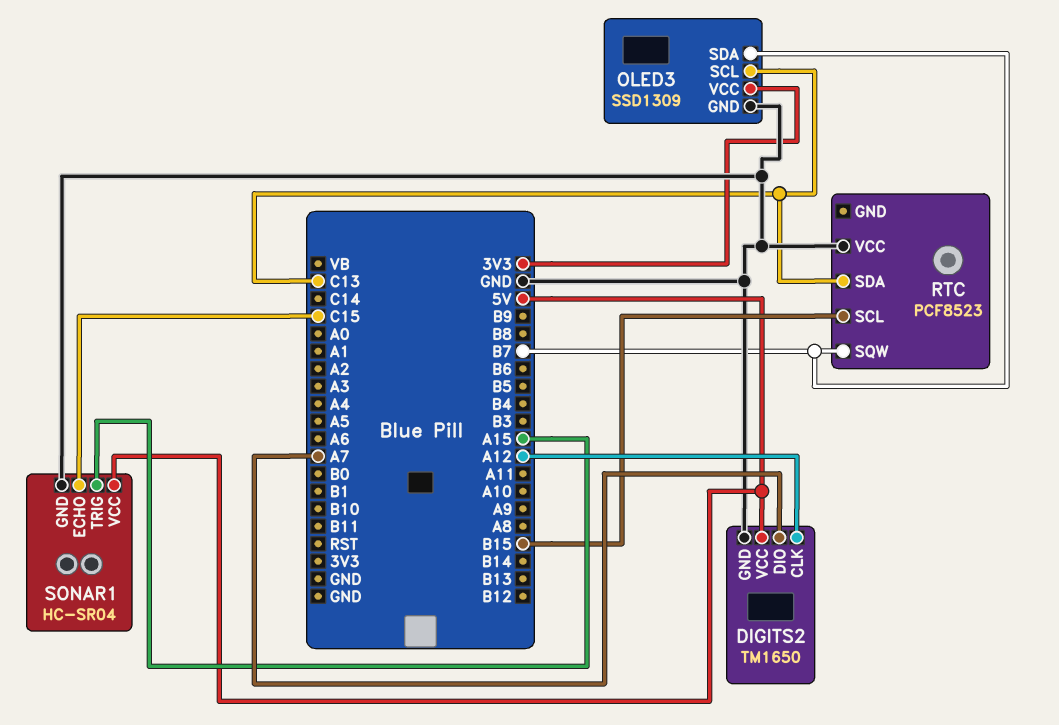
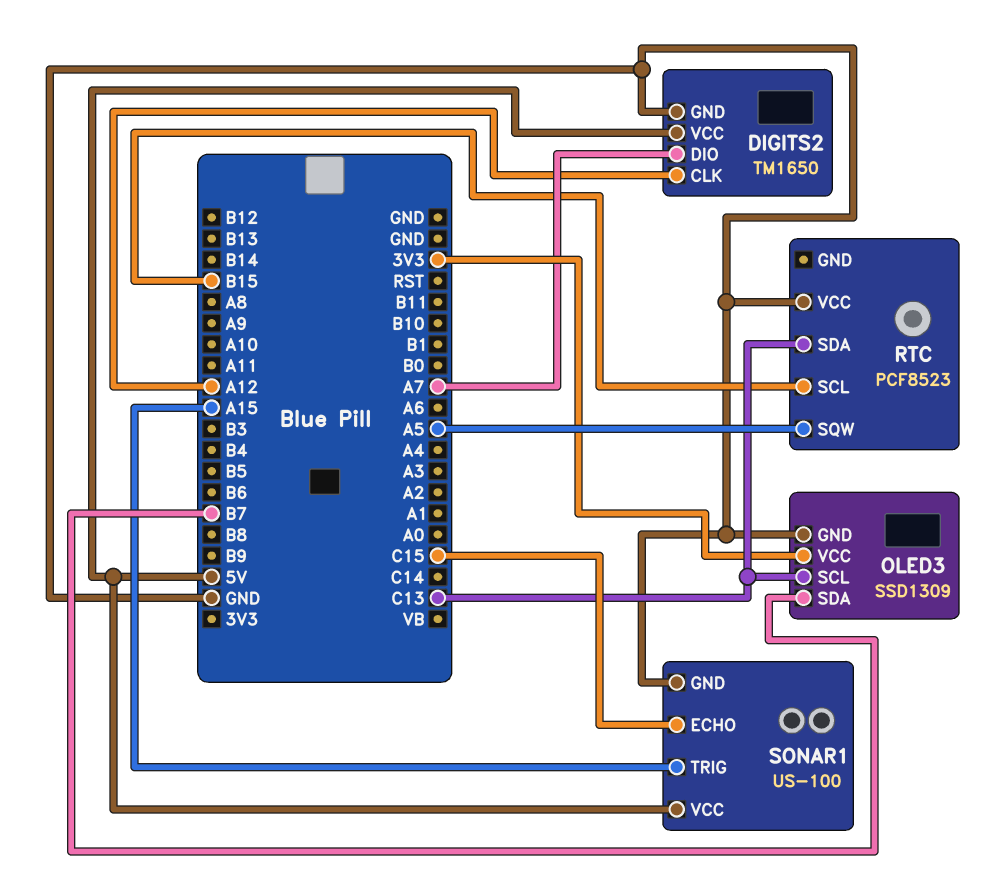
RTC pin SQW: B7 -> A5
SONAR1: HC-SR04 -> US-100

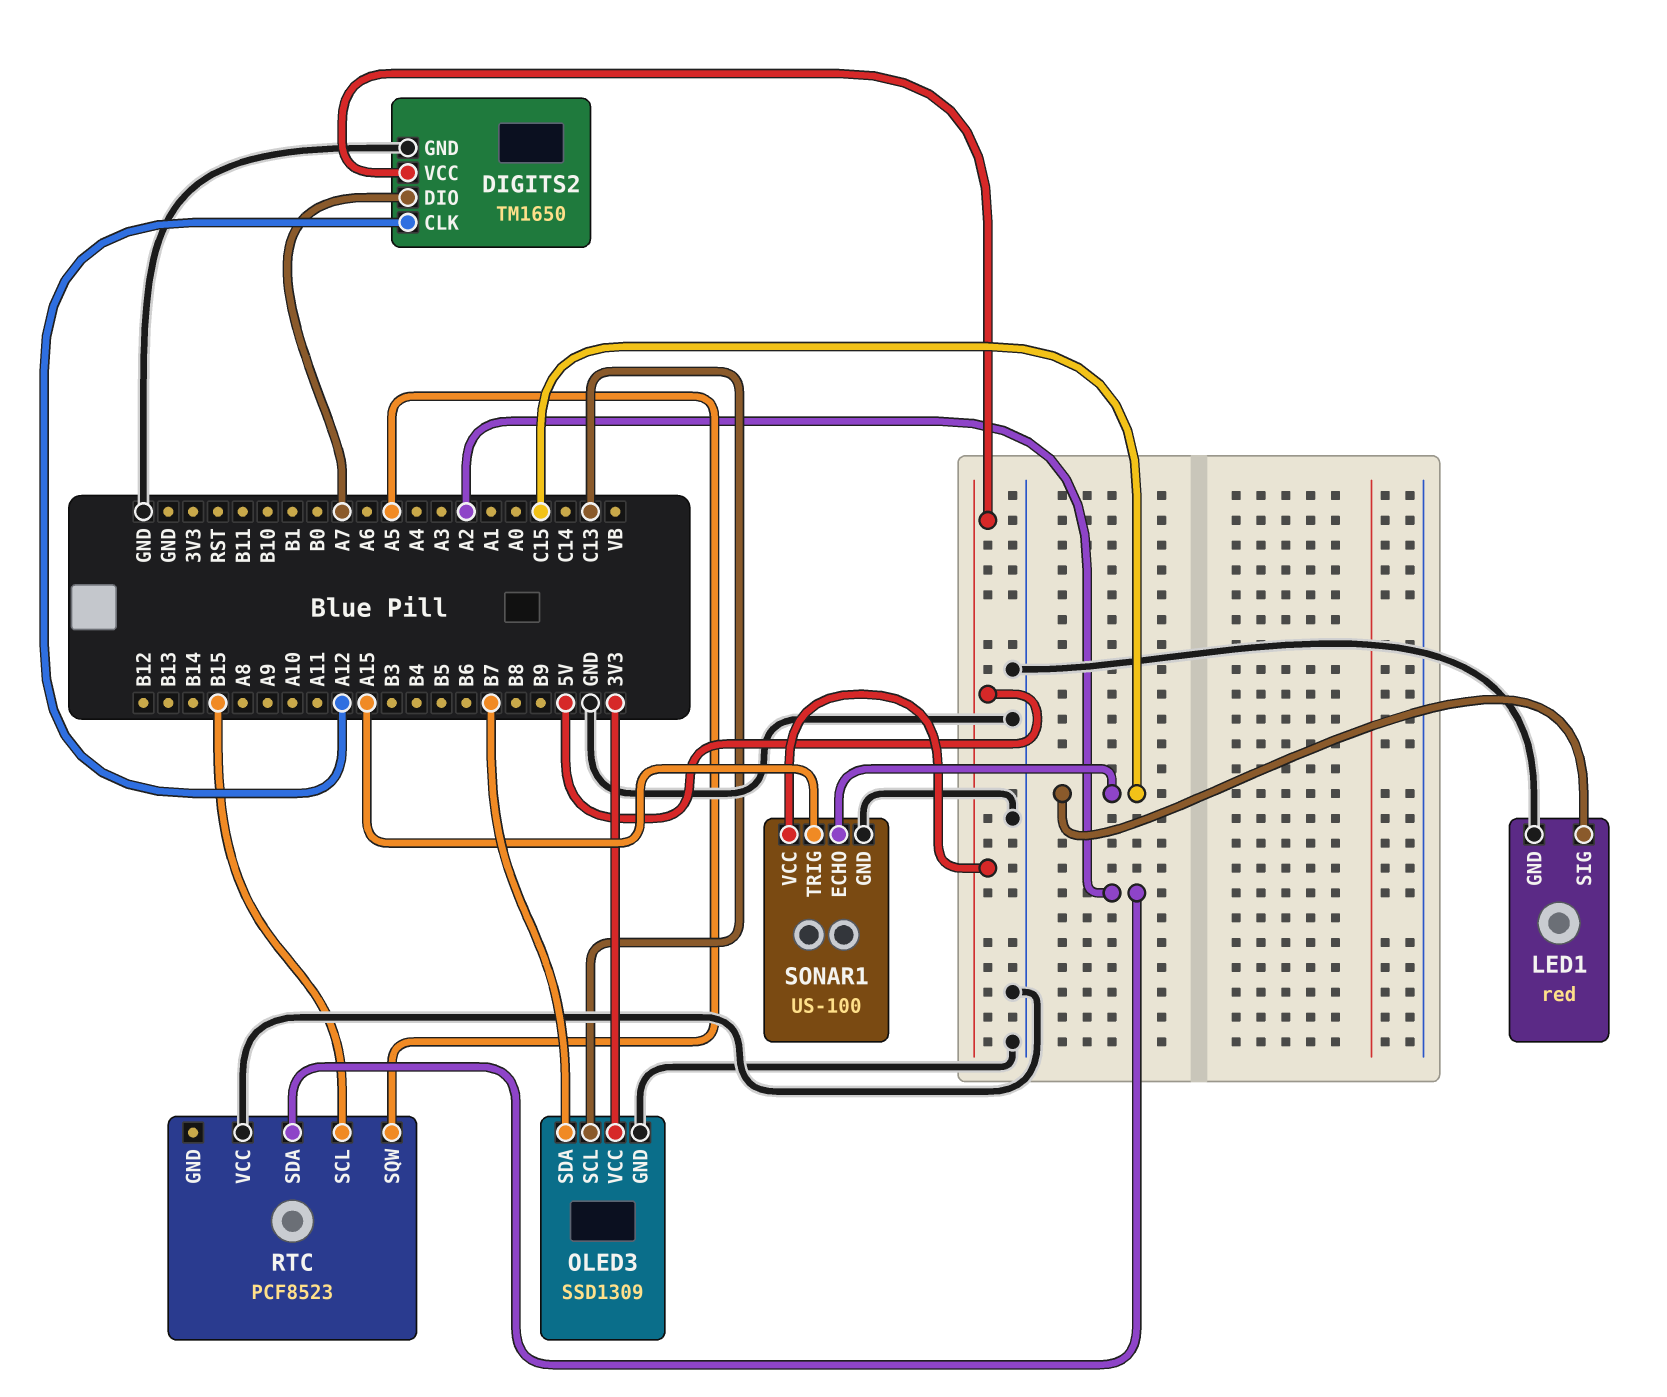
LED1: none -> red
LED1 pin GND: none -> GND
LED1 pin SIG: none -> C15
RTC pin SDA: C13 -> A2

